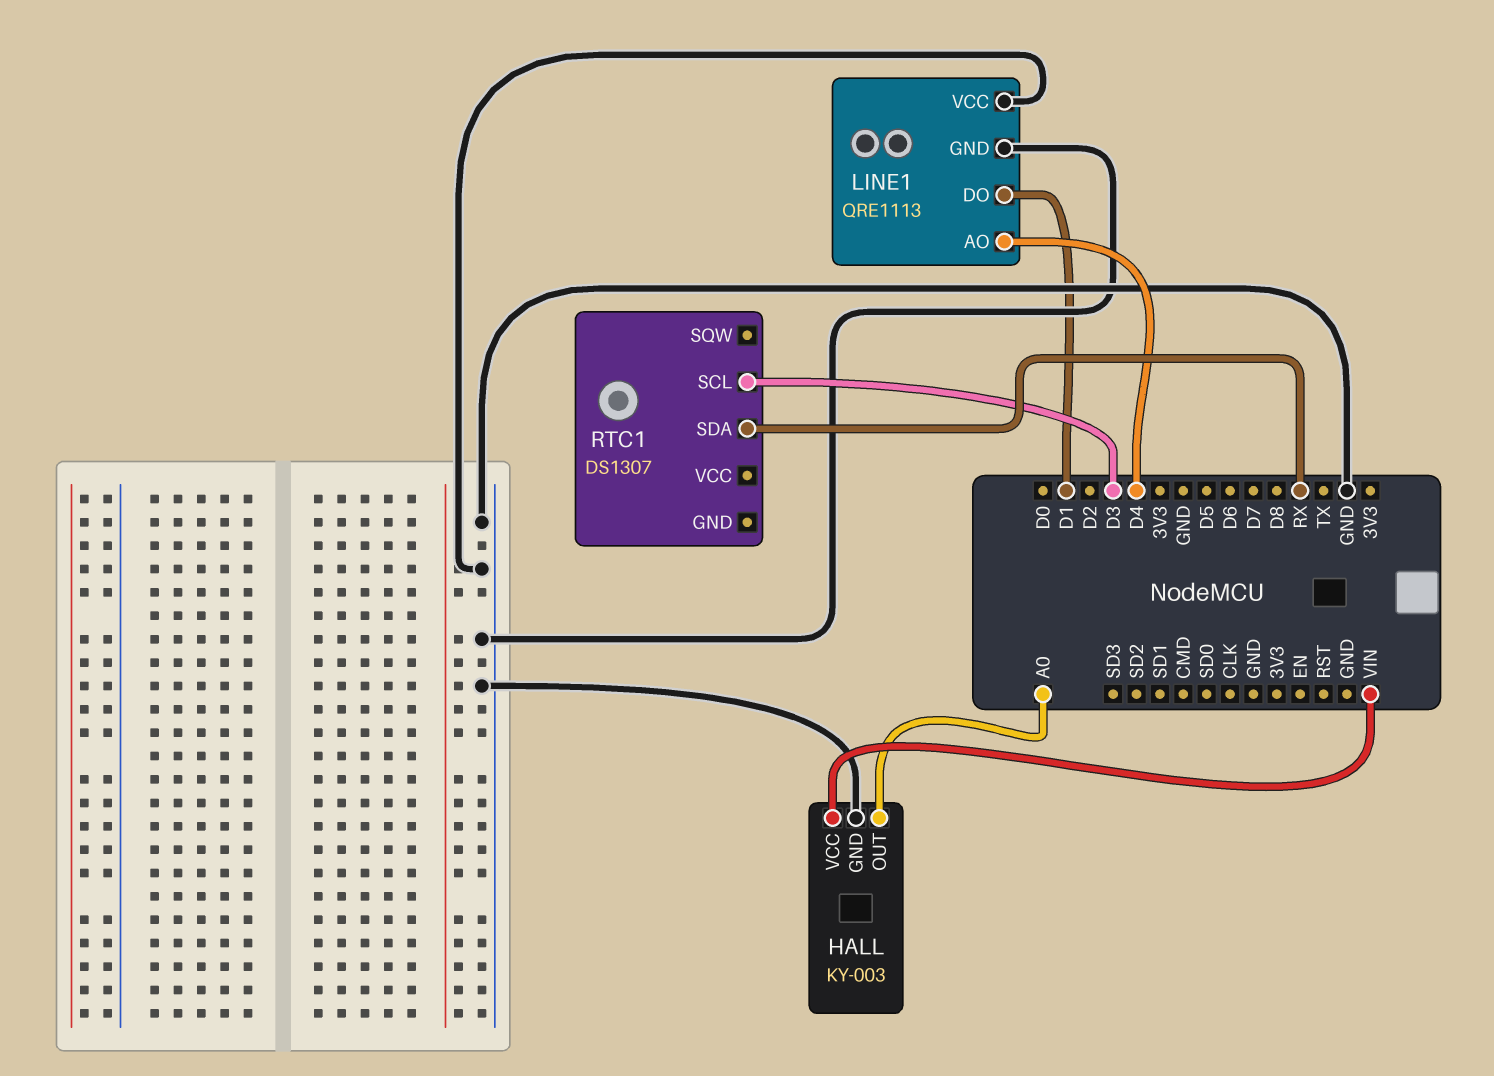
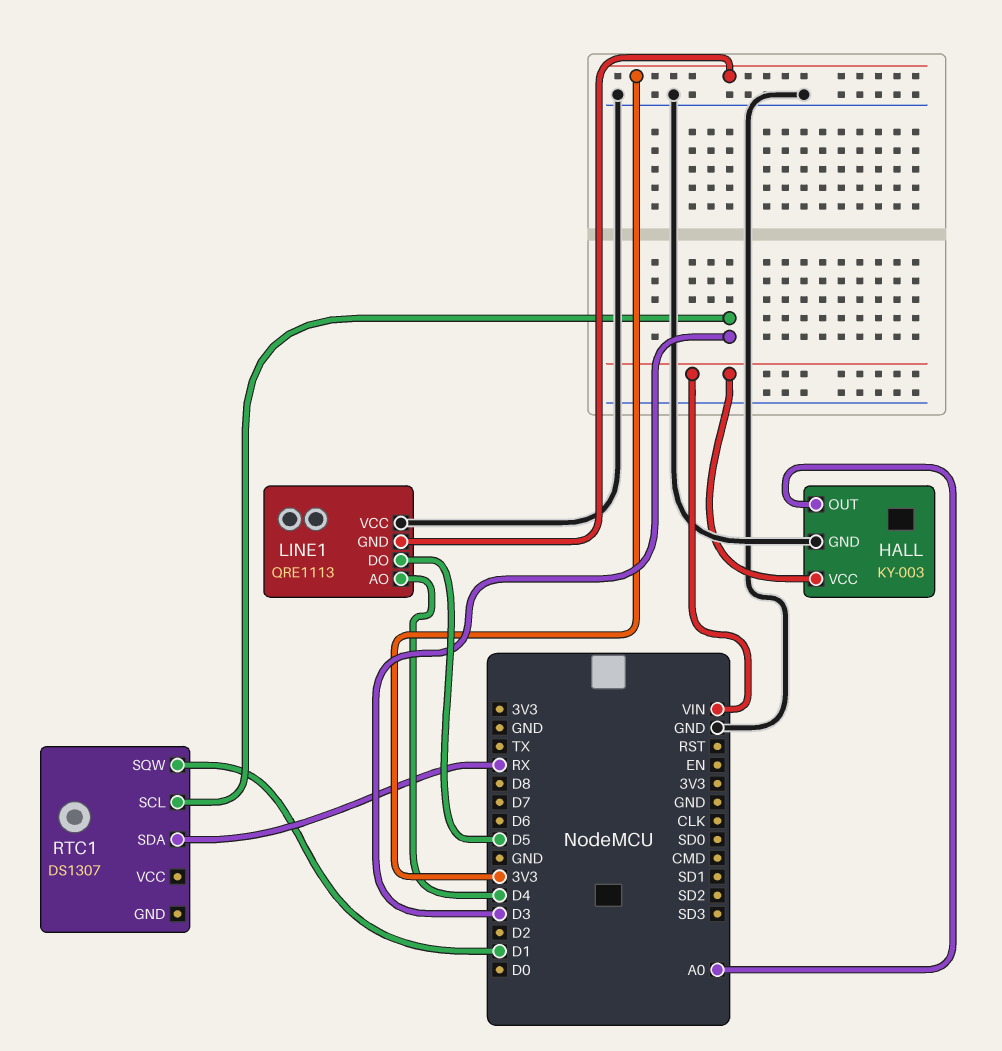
LINE1 pin DO: D1 -> D5
LINE1 pin GND: GND -> 3V3
RTC1 pin SQW: none -> D1

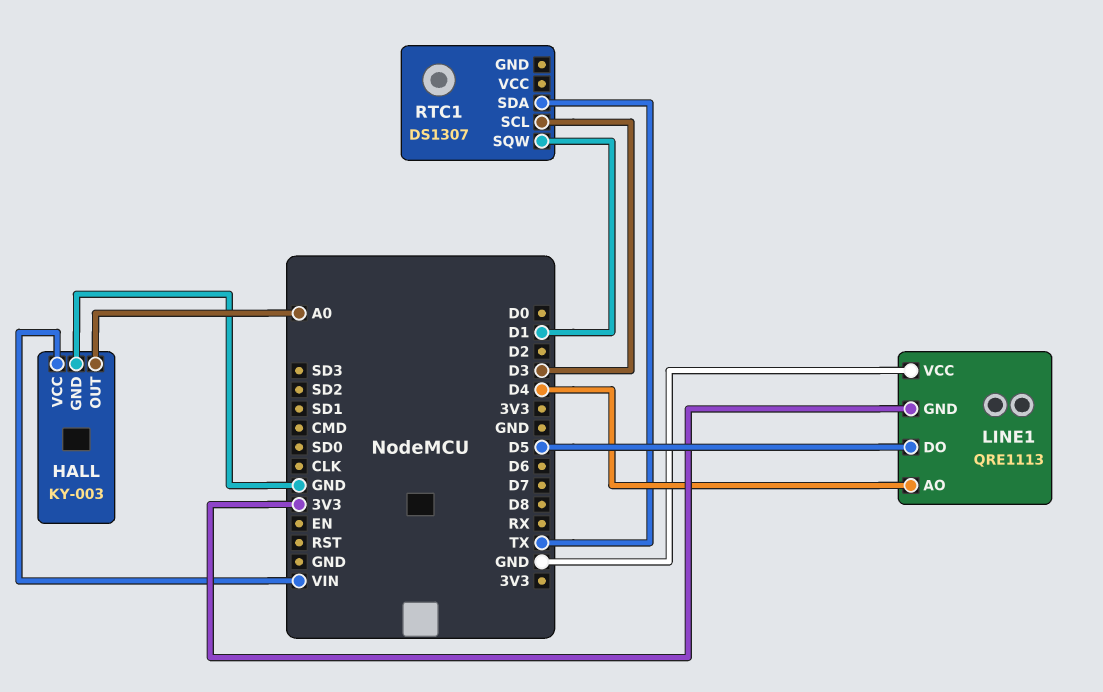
RTC1 pin SDA: RX -> TX

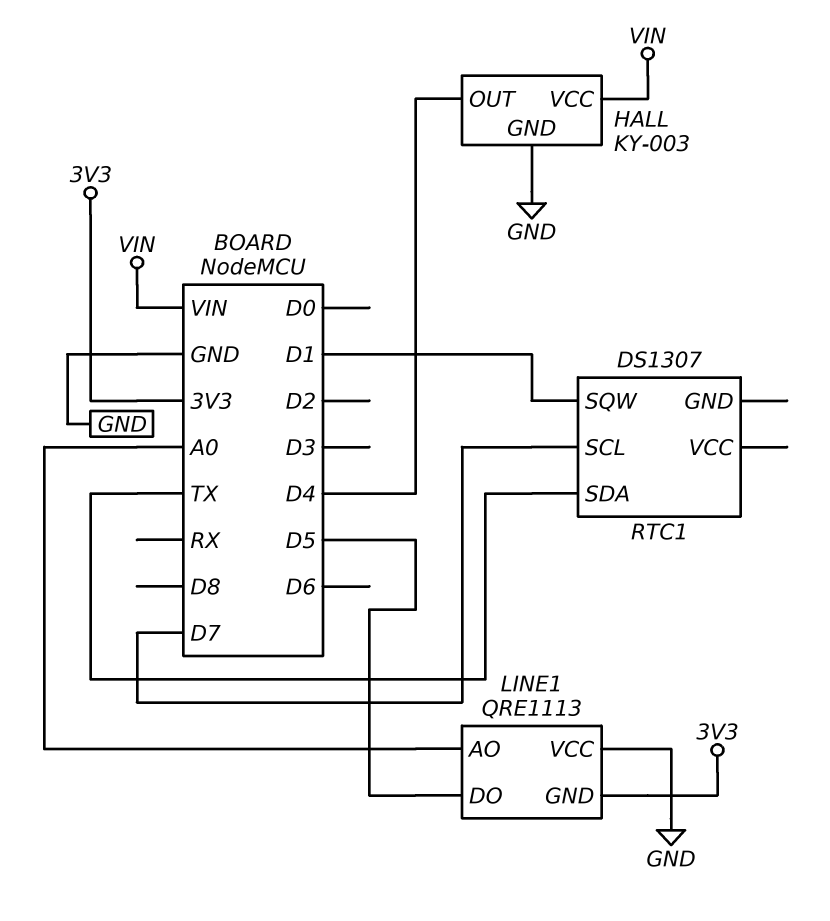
HALL pin OUT: A0 -> D4
LINE1 pin AO: D4 -> A0
RTC1 pin SCL: D3 -> D7

